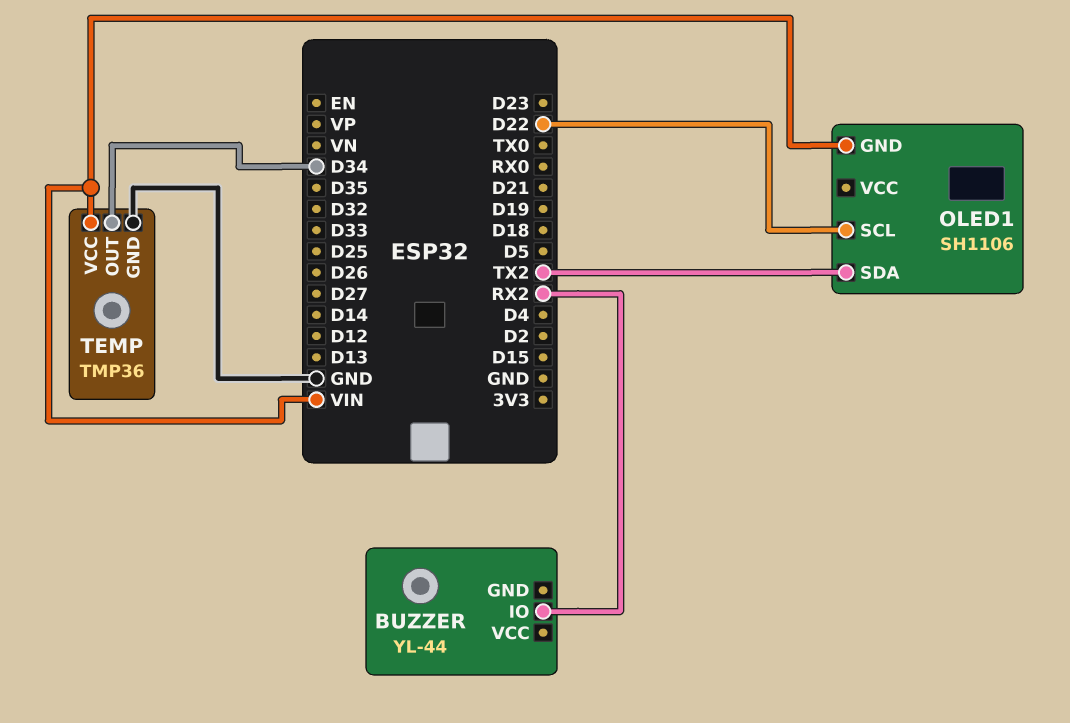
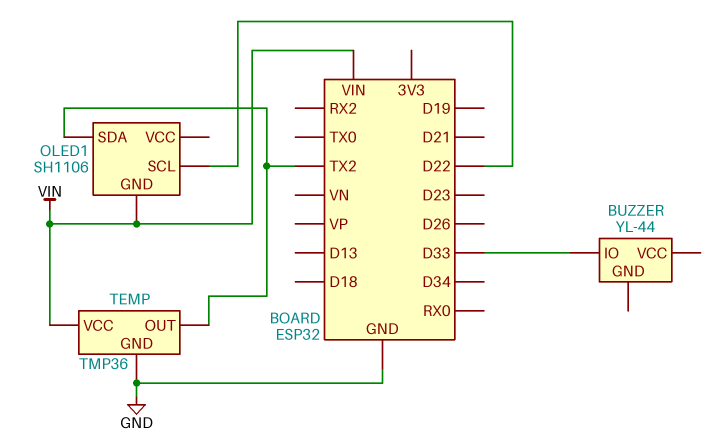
BUZZER pin IO: RX2 -> D33
TEMP pin OUT: D34 -> TX2

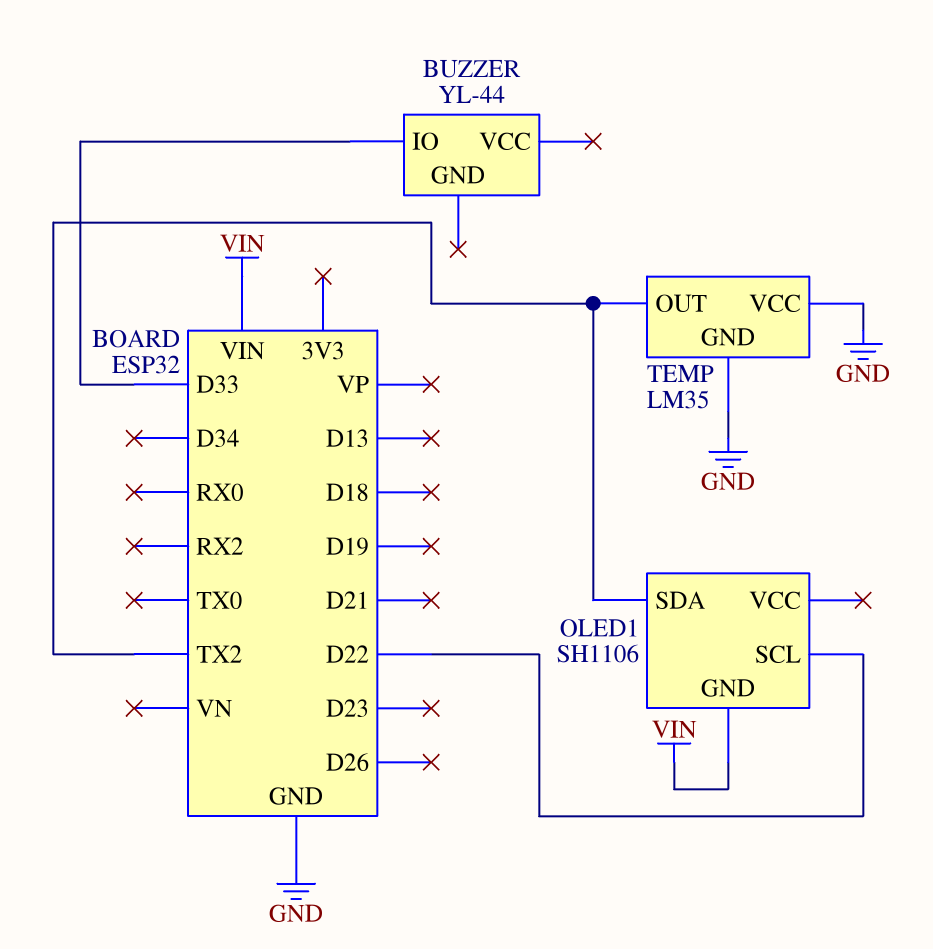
TEMP: TMP36 -> LM35
TEMP pin VCC: VIN -> GND

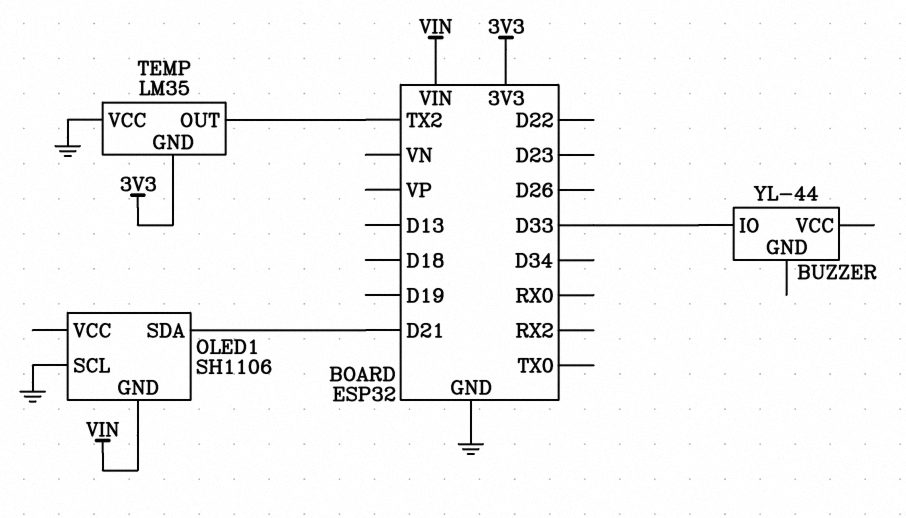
OLED1 pin SCL: D22 -> GND
OLED1 pin SDA: TX2 -> D21
TEMP pin GND: GND -> 3V3

